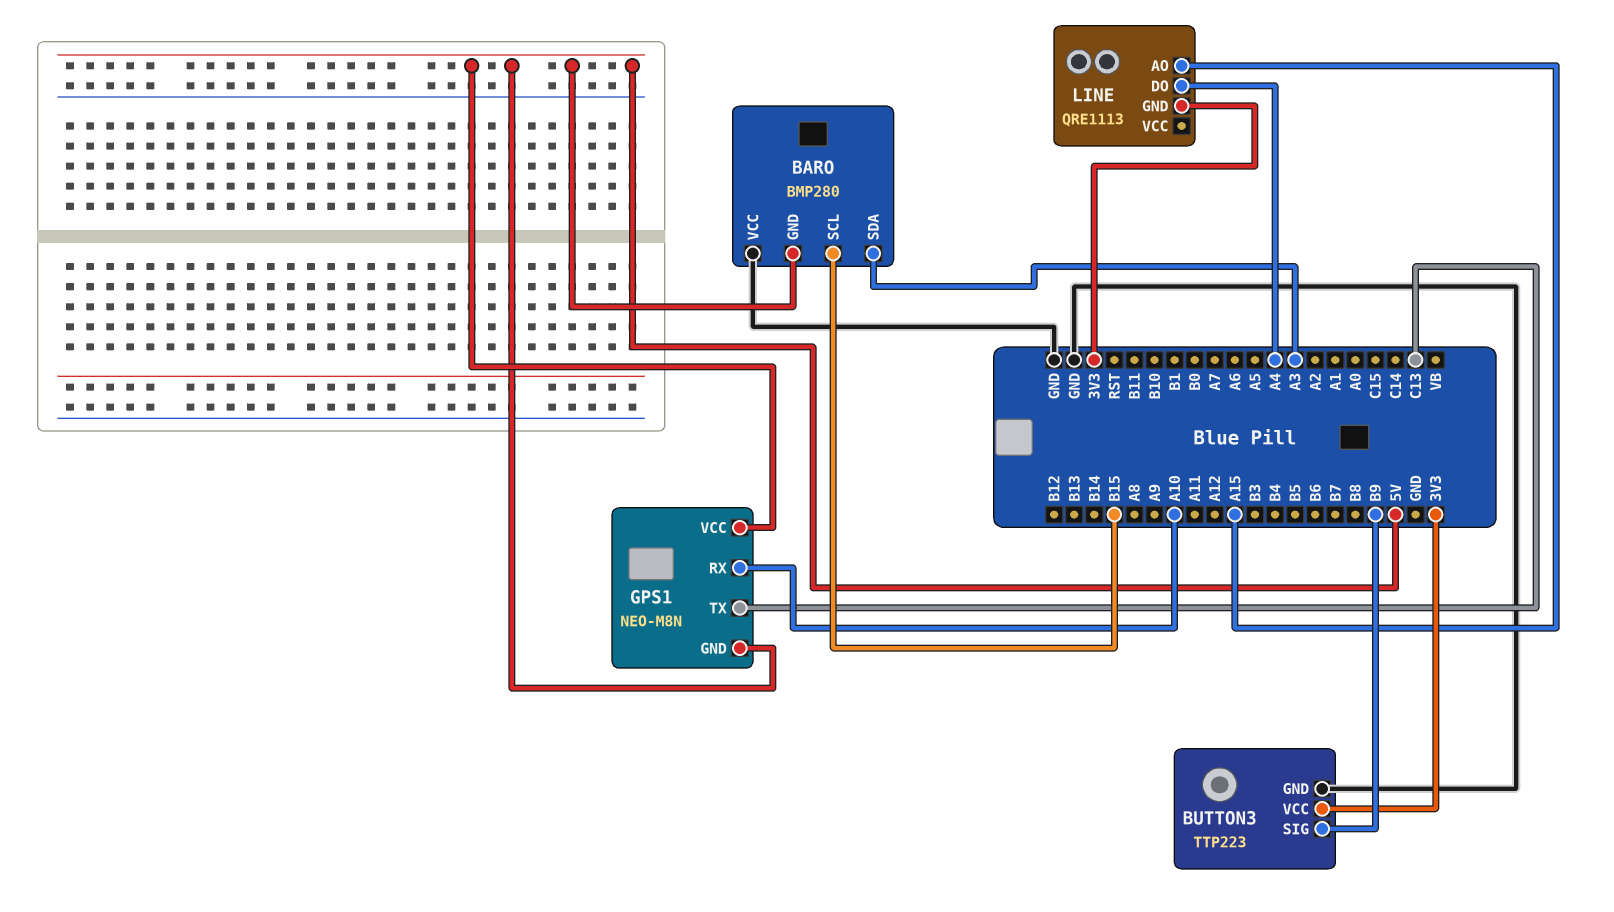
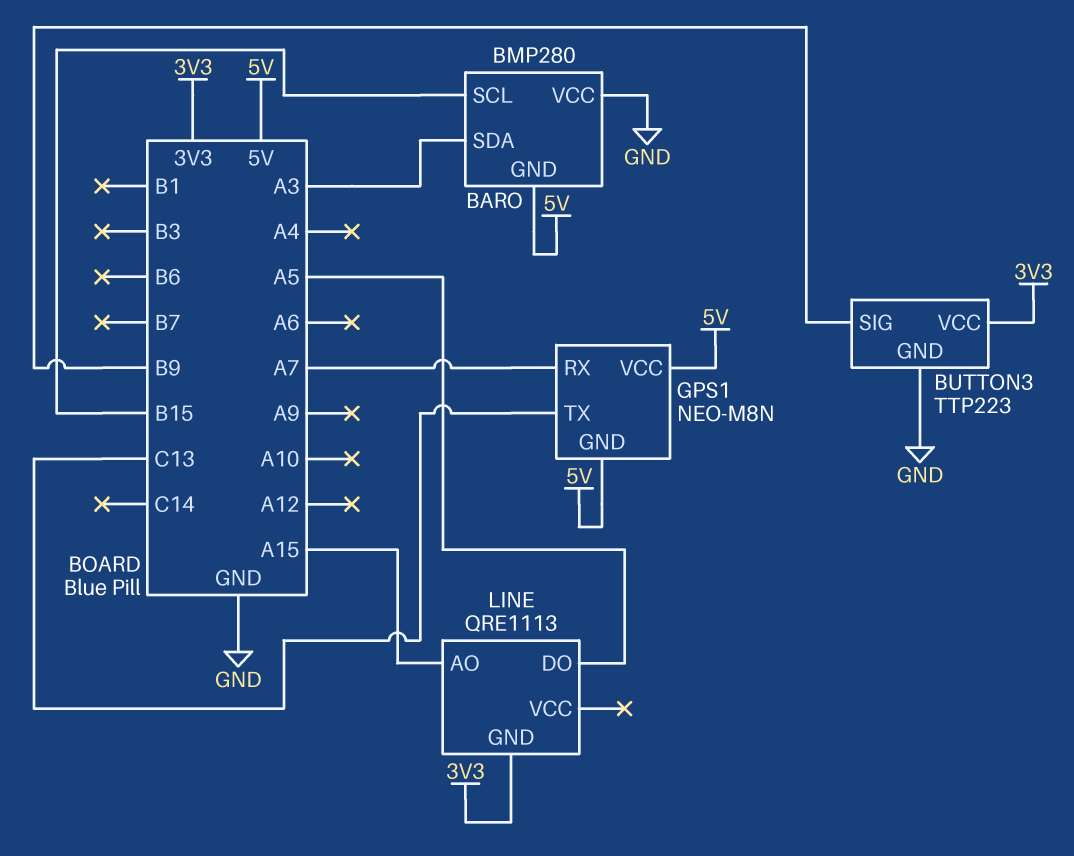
GPS1 pin RX: A10 -> A7
LINE pin DO: A4 -> A5

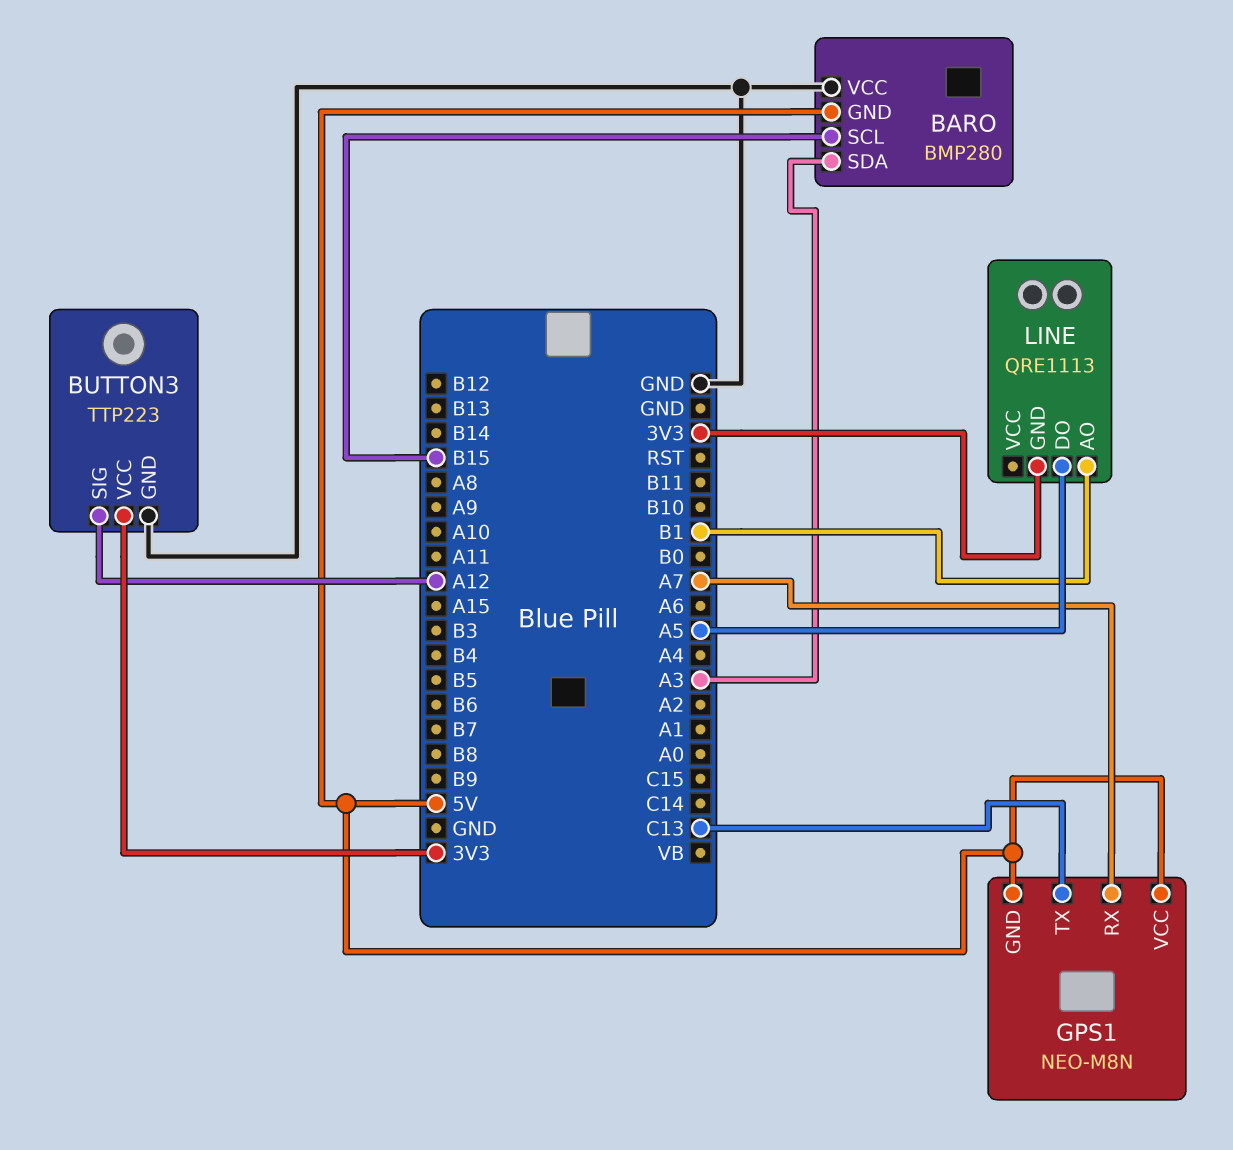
BUTTON3 pin SIG: B9 -> A12
LINE pin AO: A15 -> B1

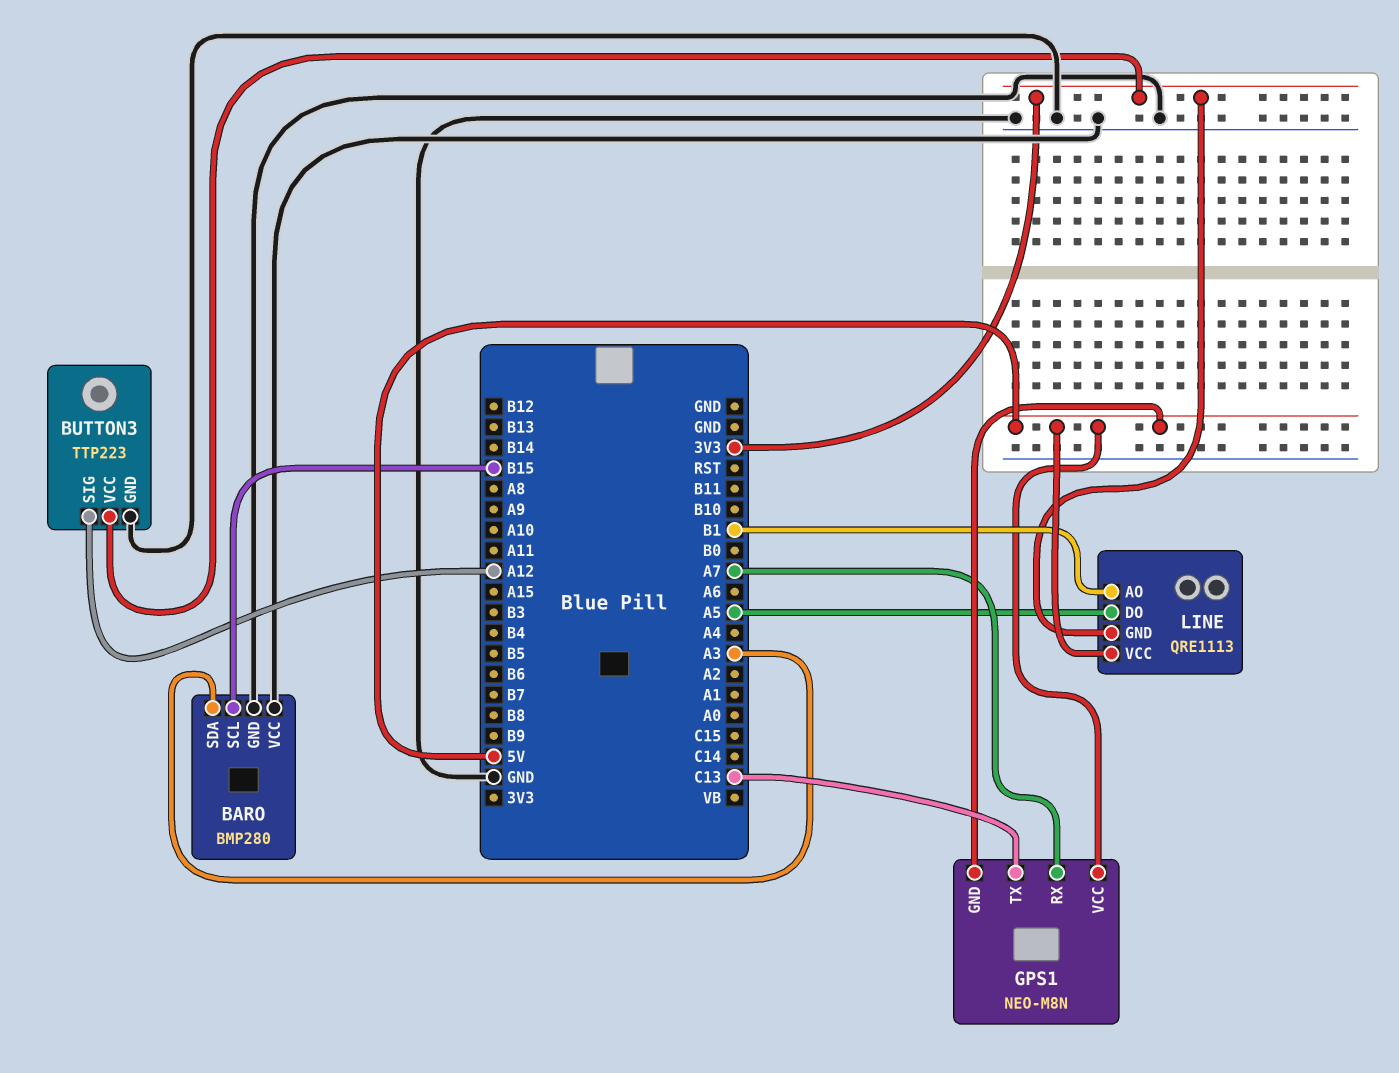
BARO pin GND: 5V -> GND
LINE pin VCC: none -> 5V

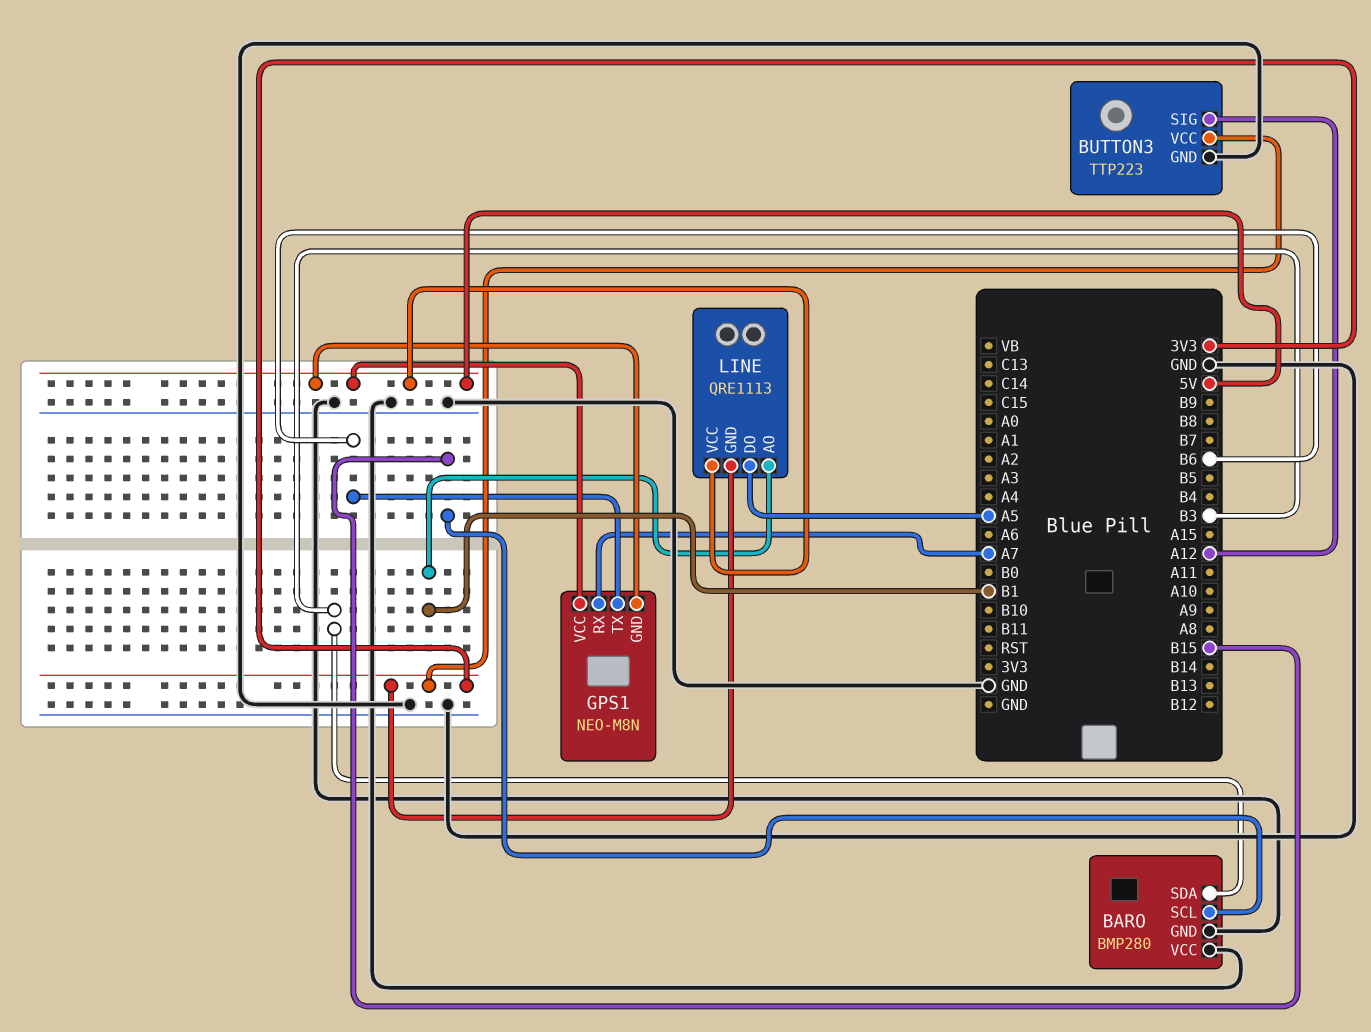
BARO pin SDA: A3 -> B3
GPS1 pin TX: C13 -> B6

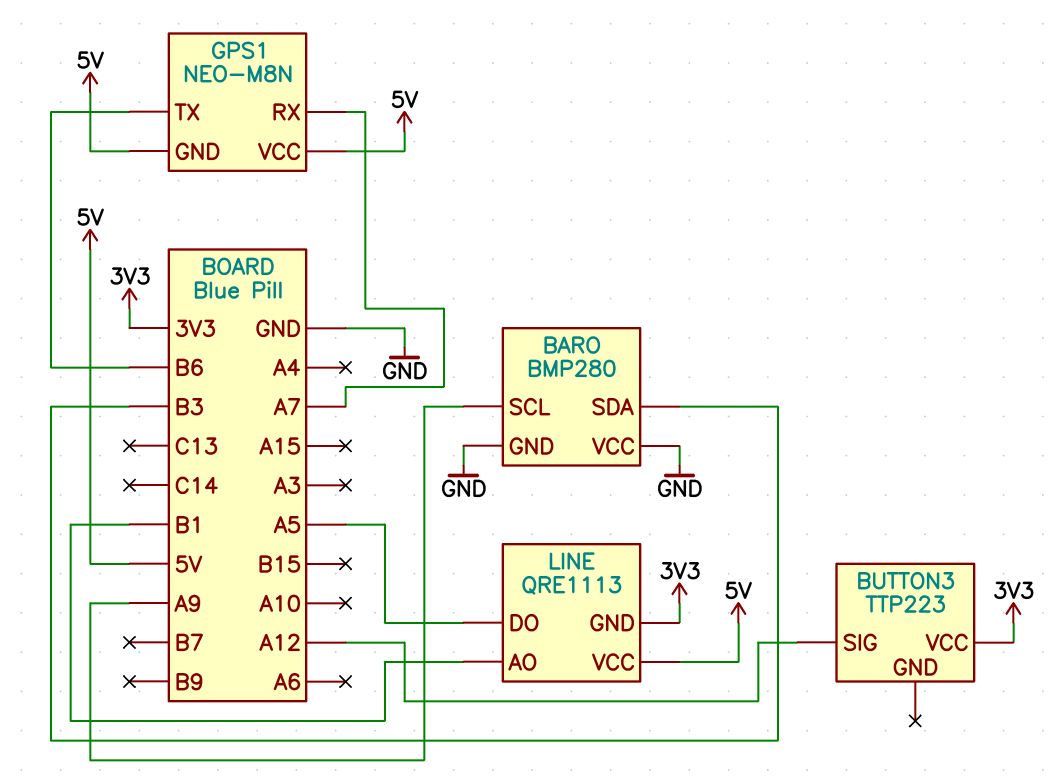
BARO pin SCL: B15 -> A9
BUTTON3 pin GND: GND -> none

